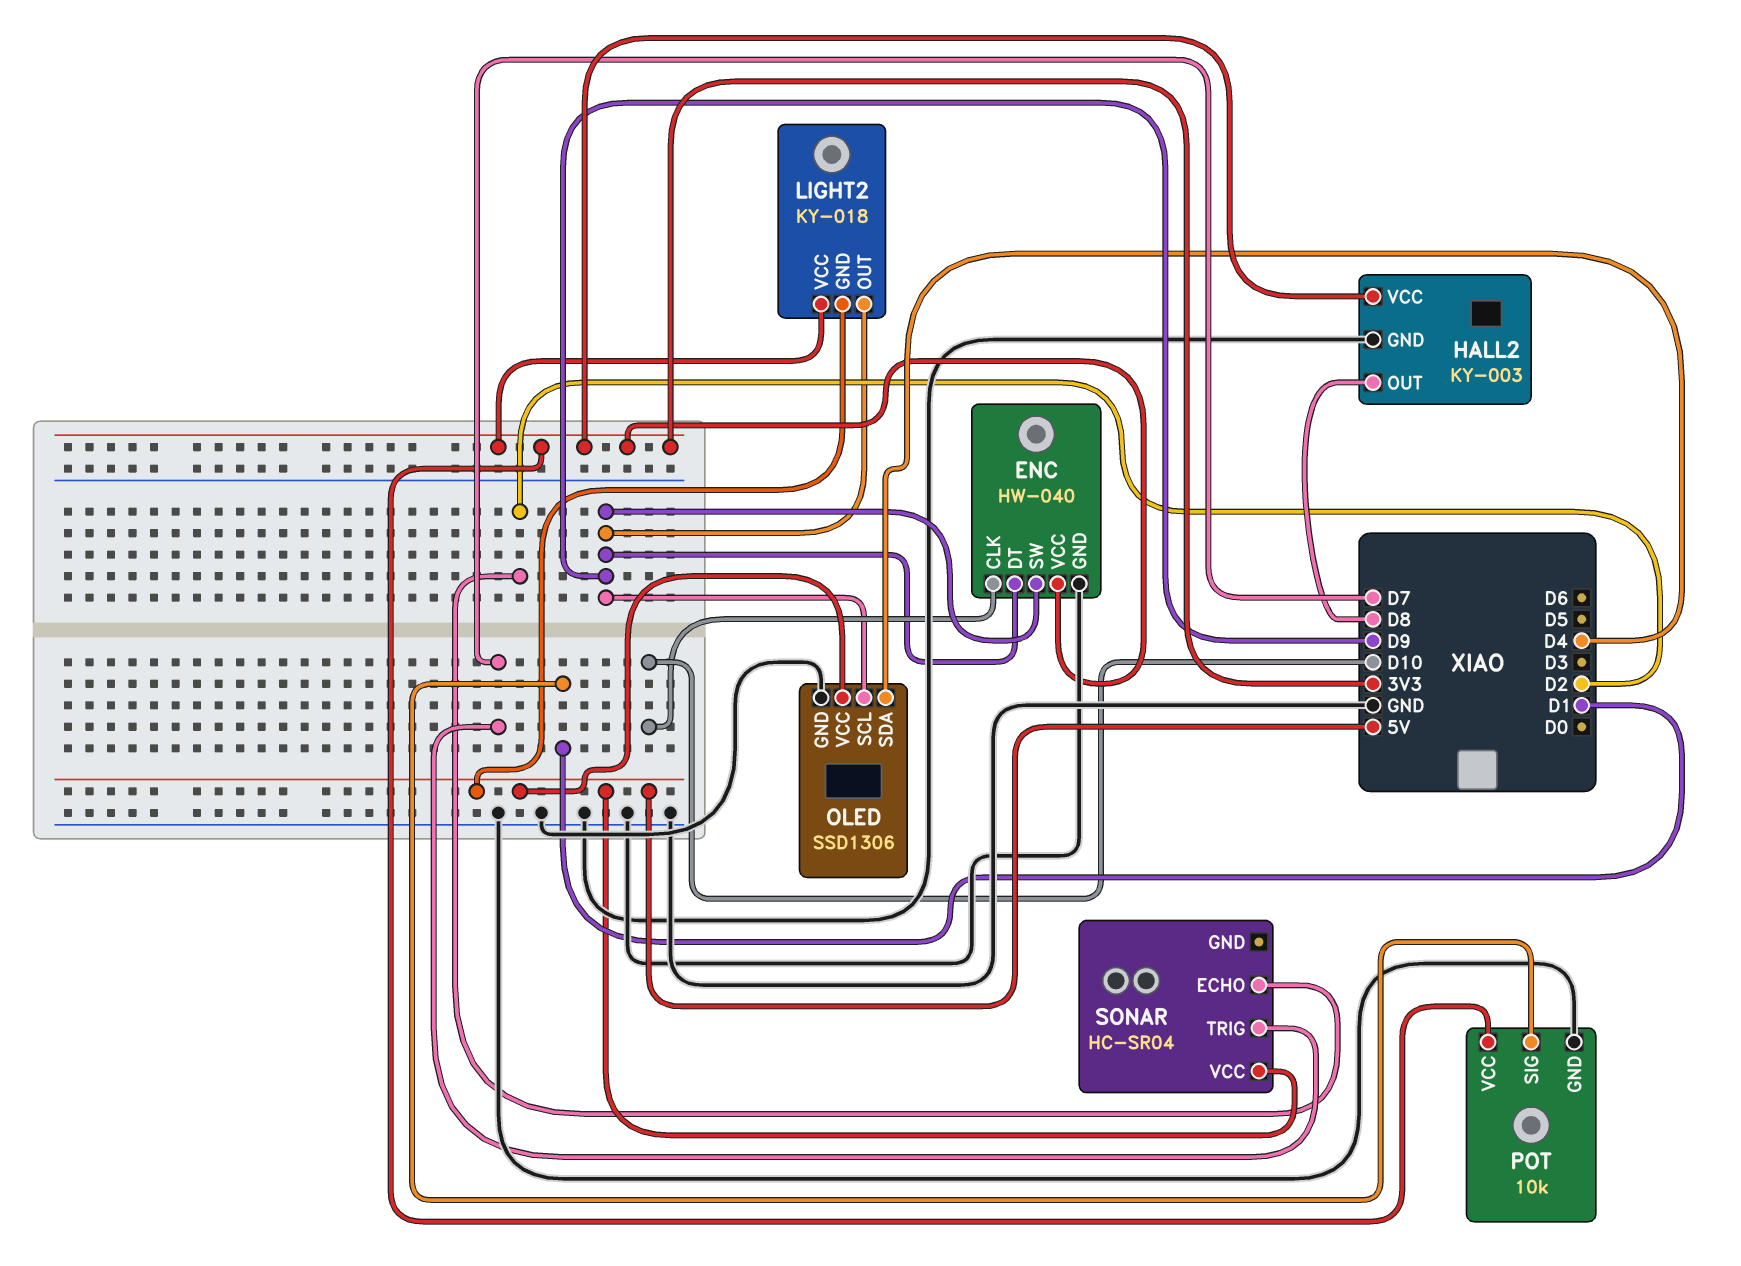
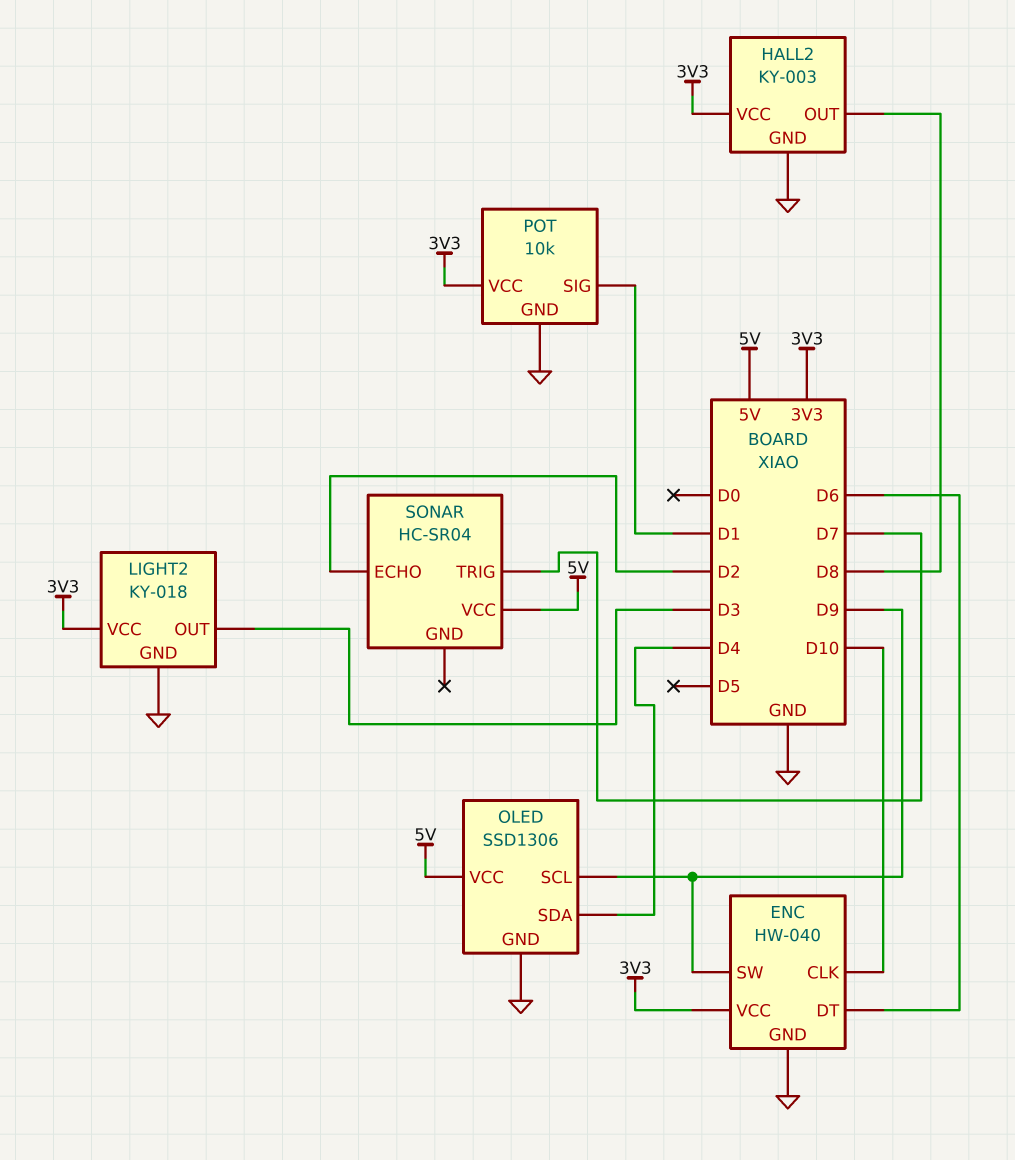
ENC pin DT: D9 -> D6
LIGHT2 pin GND: 5V -> GND
LIGHT2 pin OUT: D9 -> D3

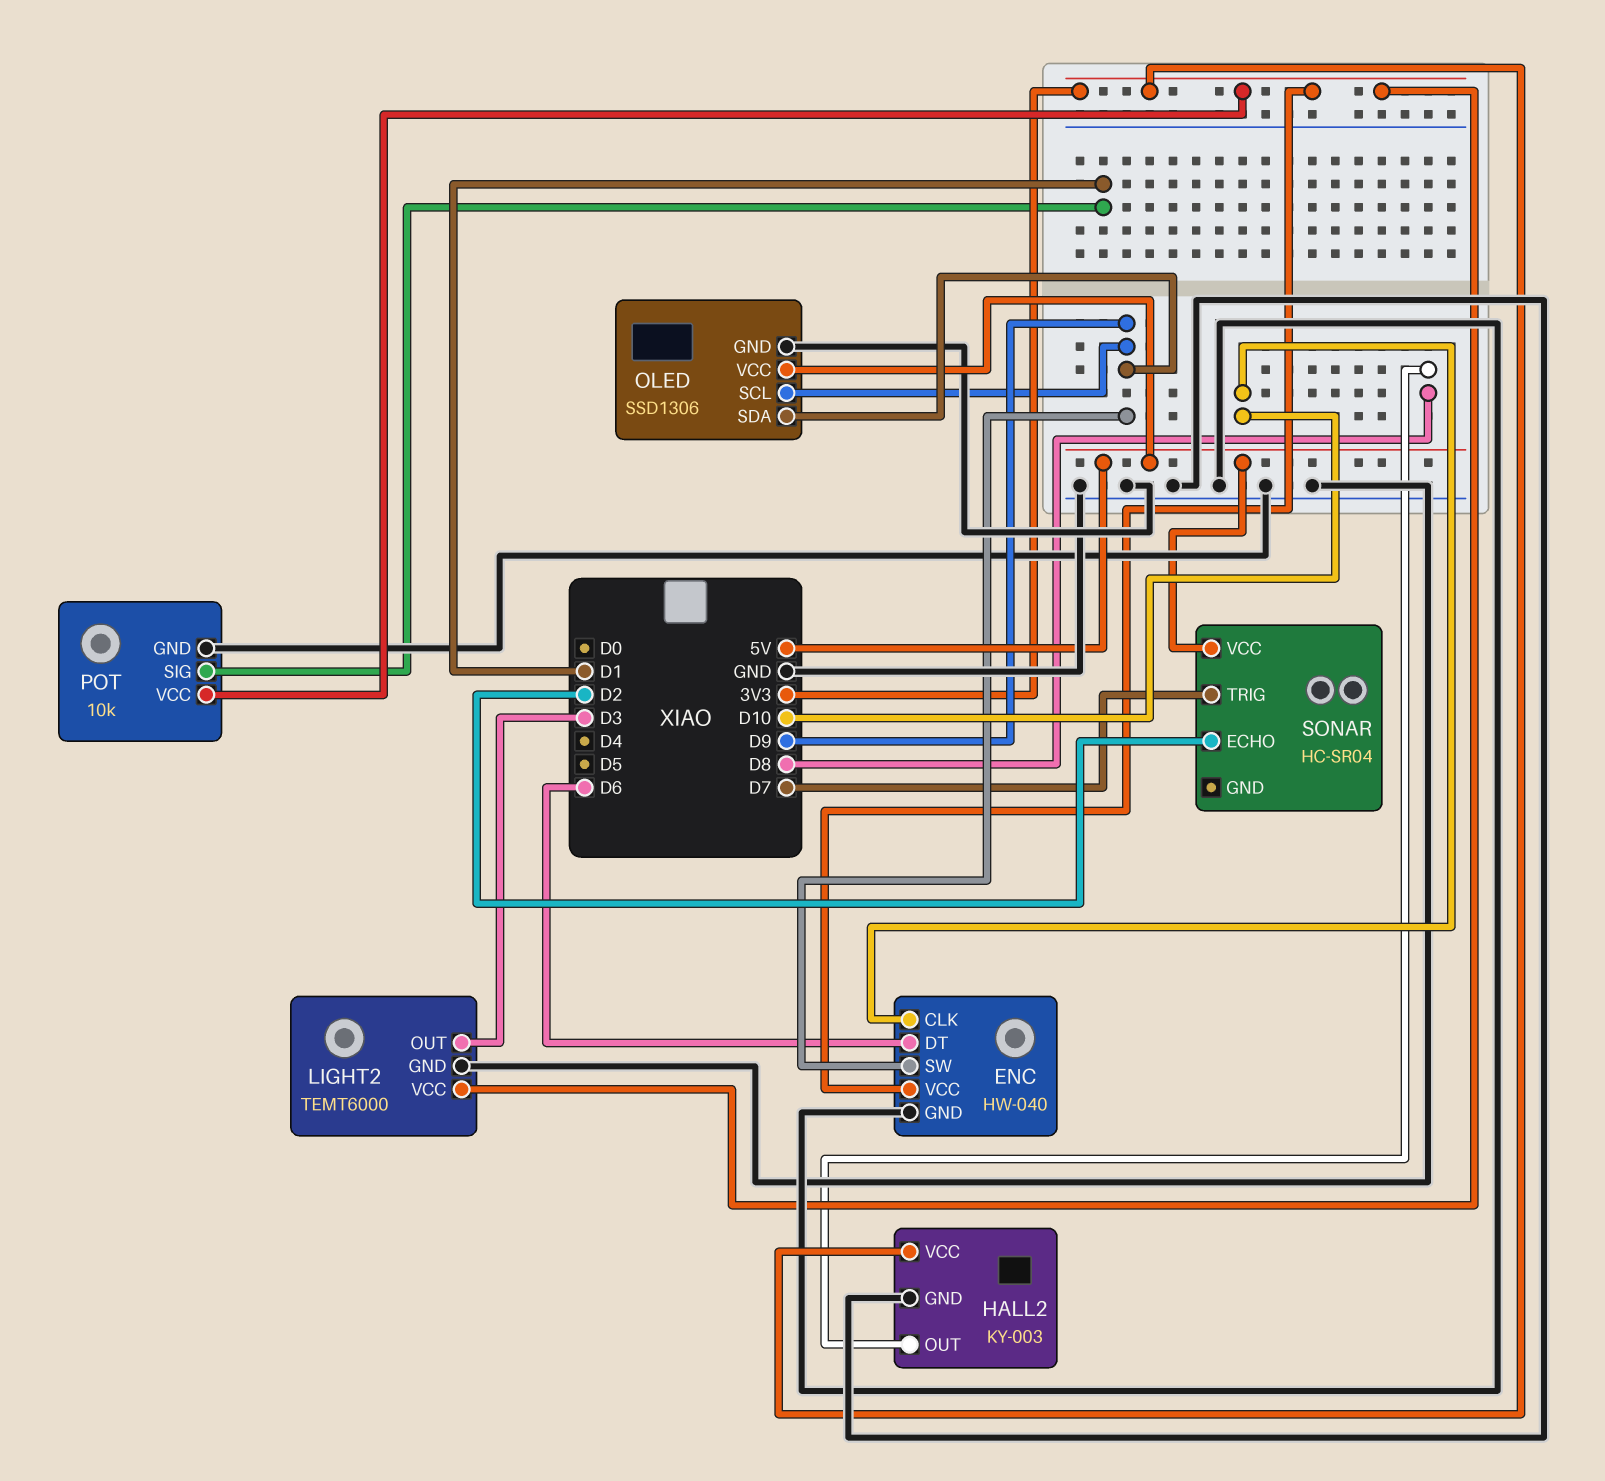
LIGHT2: KY-018 -> TEMT6000
OLED pin SDA: D4 -> D9

